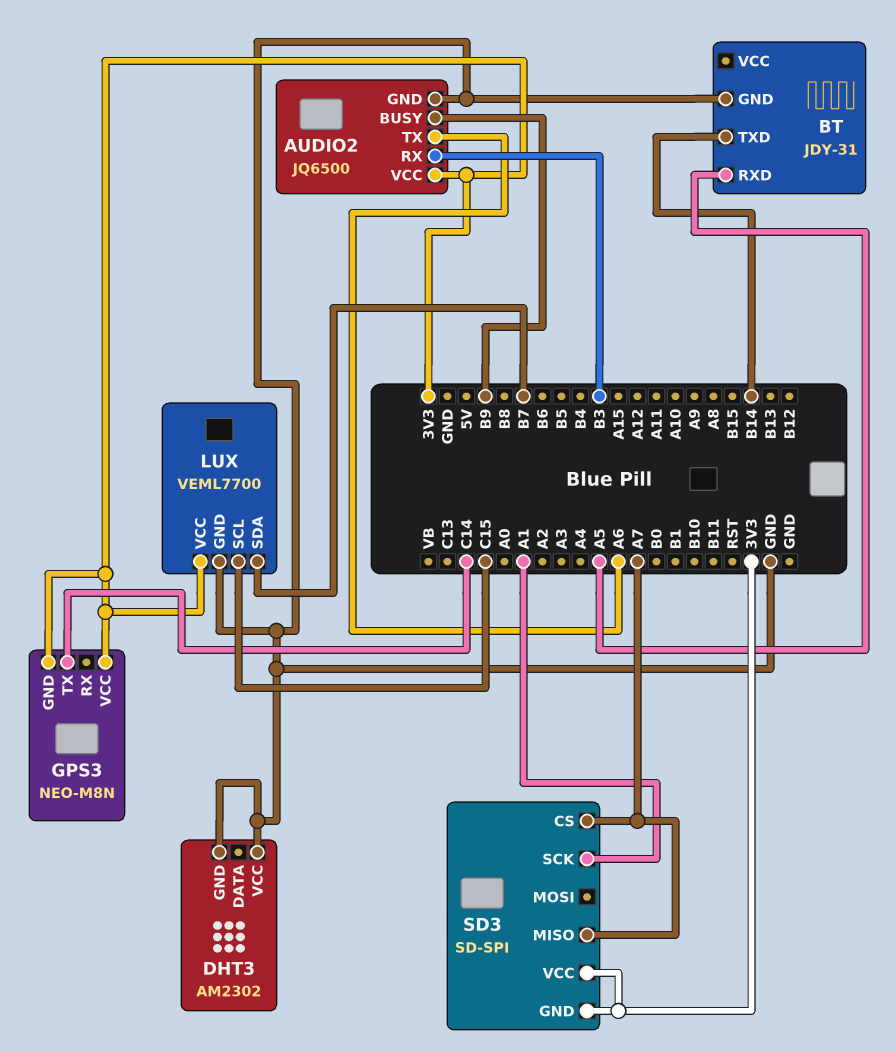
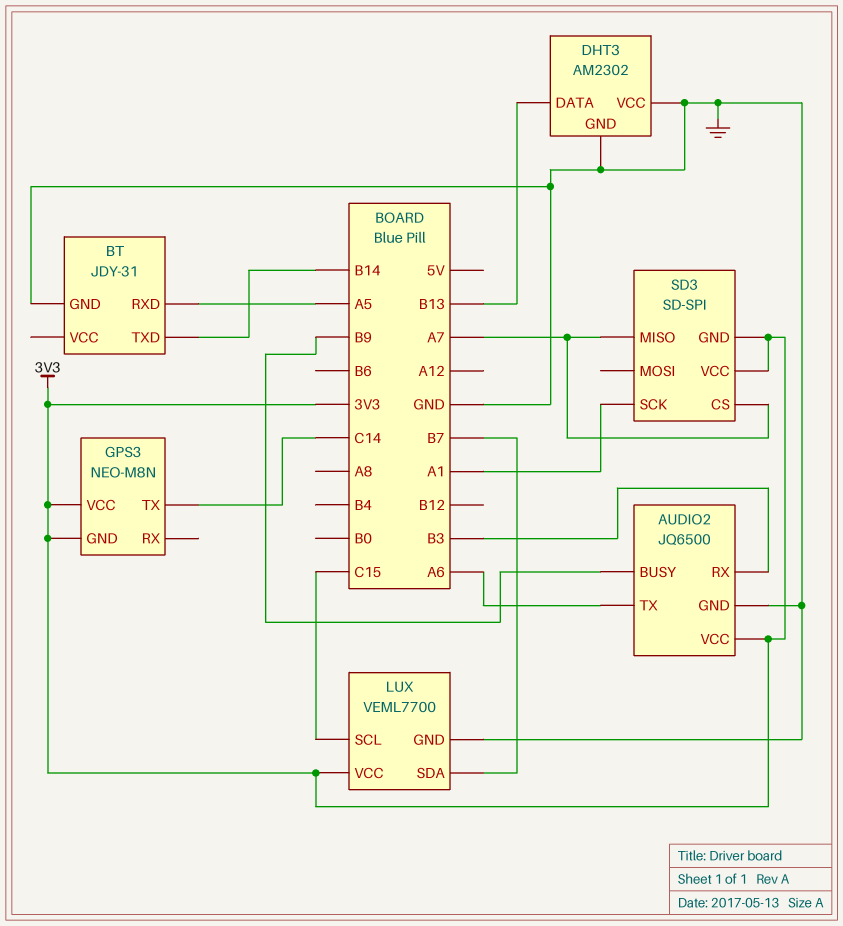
DHT3 pin DATA: none -> B13

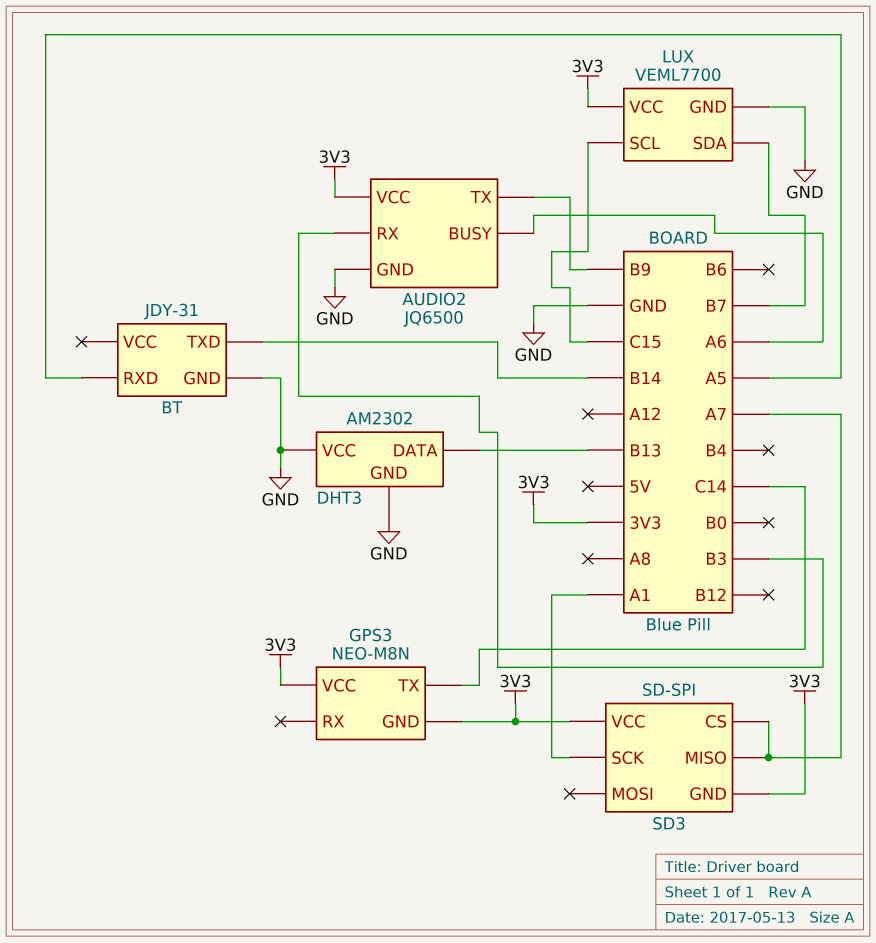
AUDIO2 pin BUSY: B9 -> A6
AUDIO2 pin TX: A6 -> B9

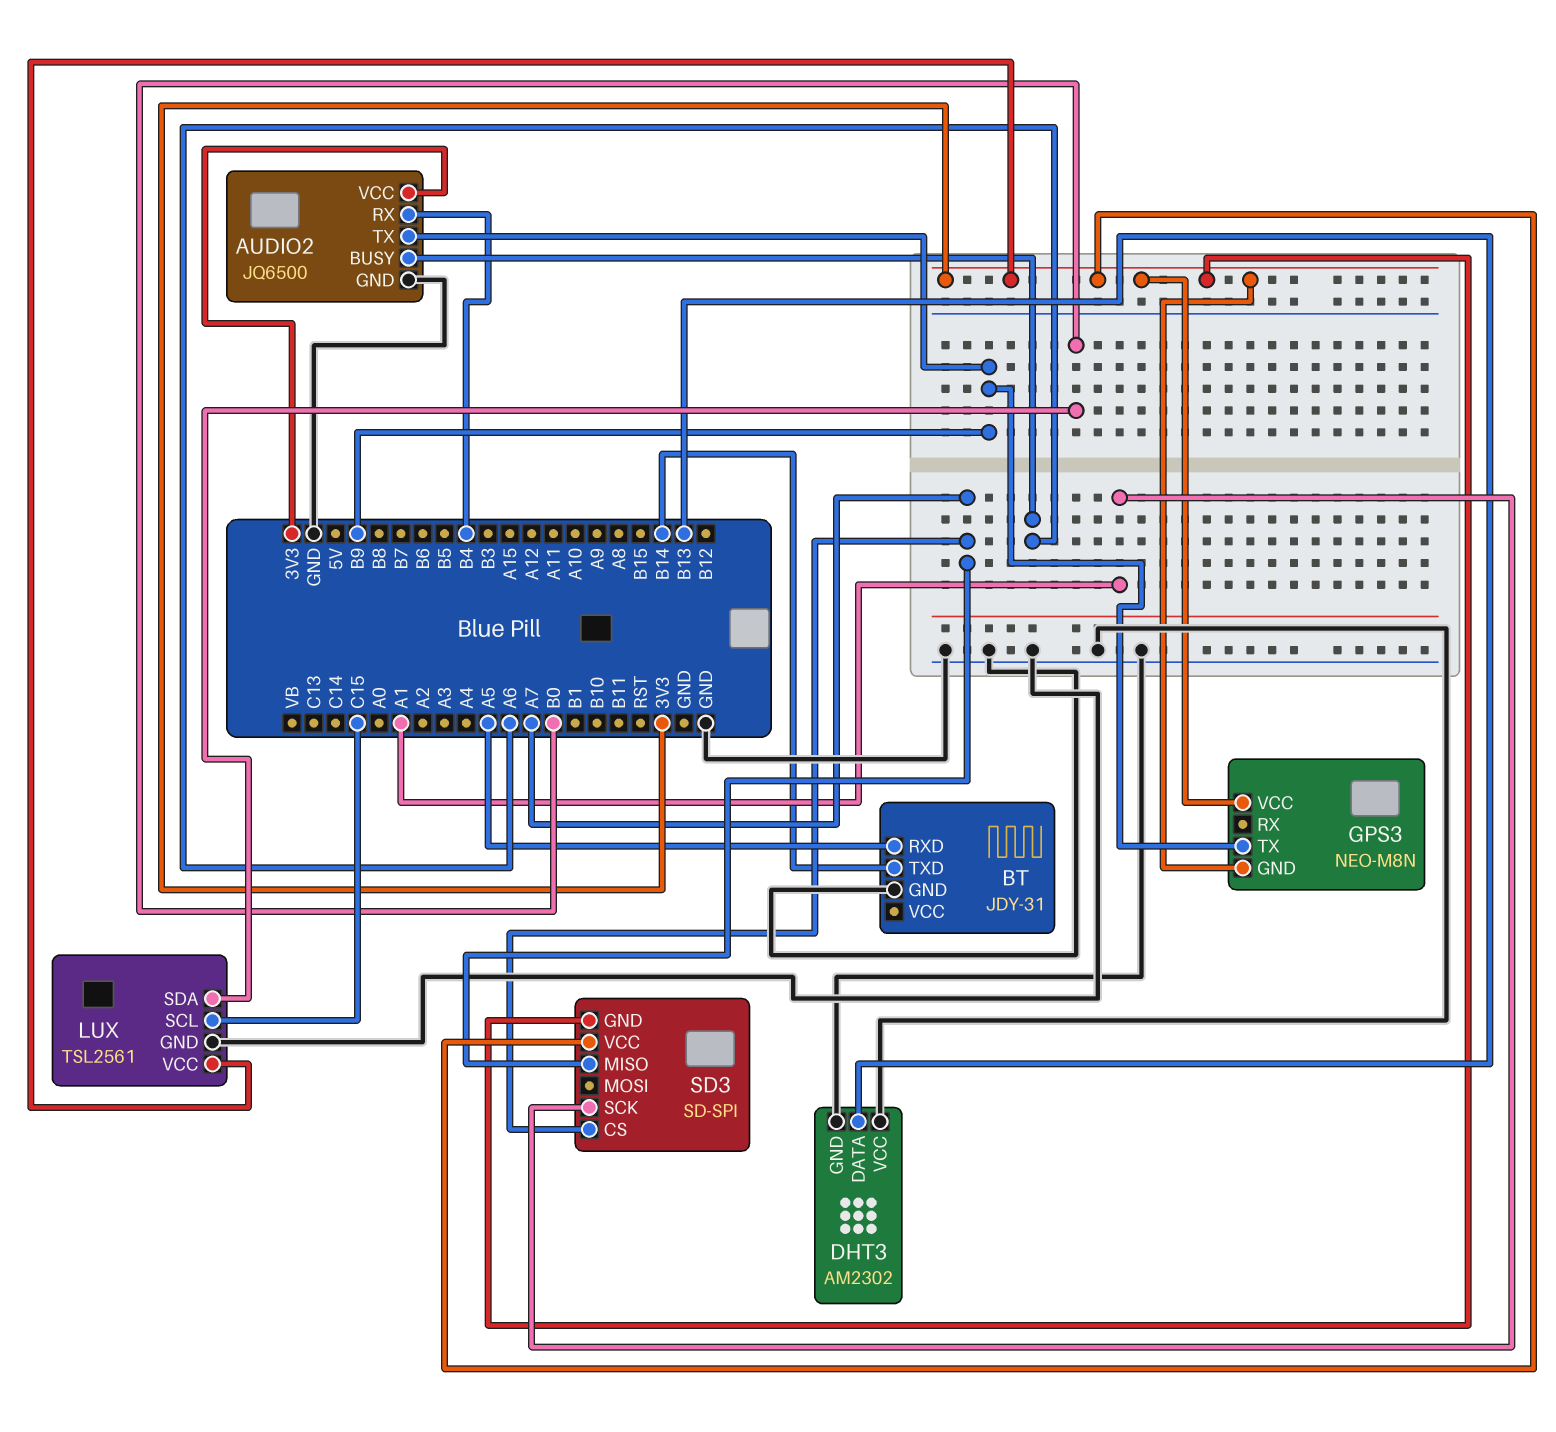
AUDIO2 pin RX: B3 -> B4
GPS3 pin TX: C14 -> B9
LUX: VEML7700 -> TSL2561
LUX pin SDA: B7 -> B0

